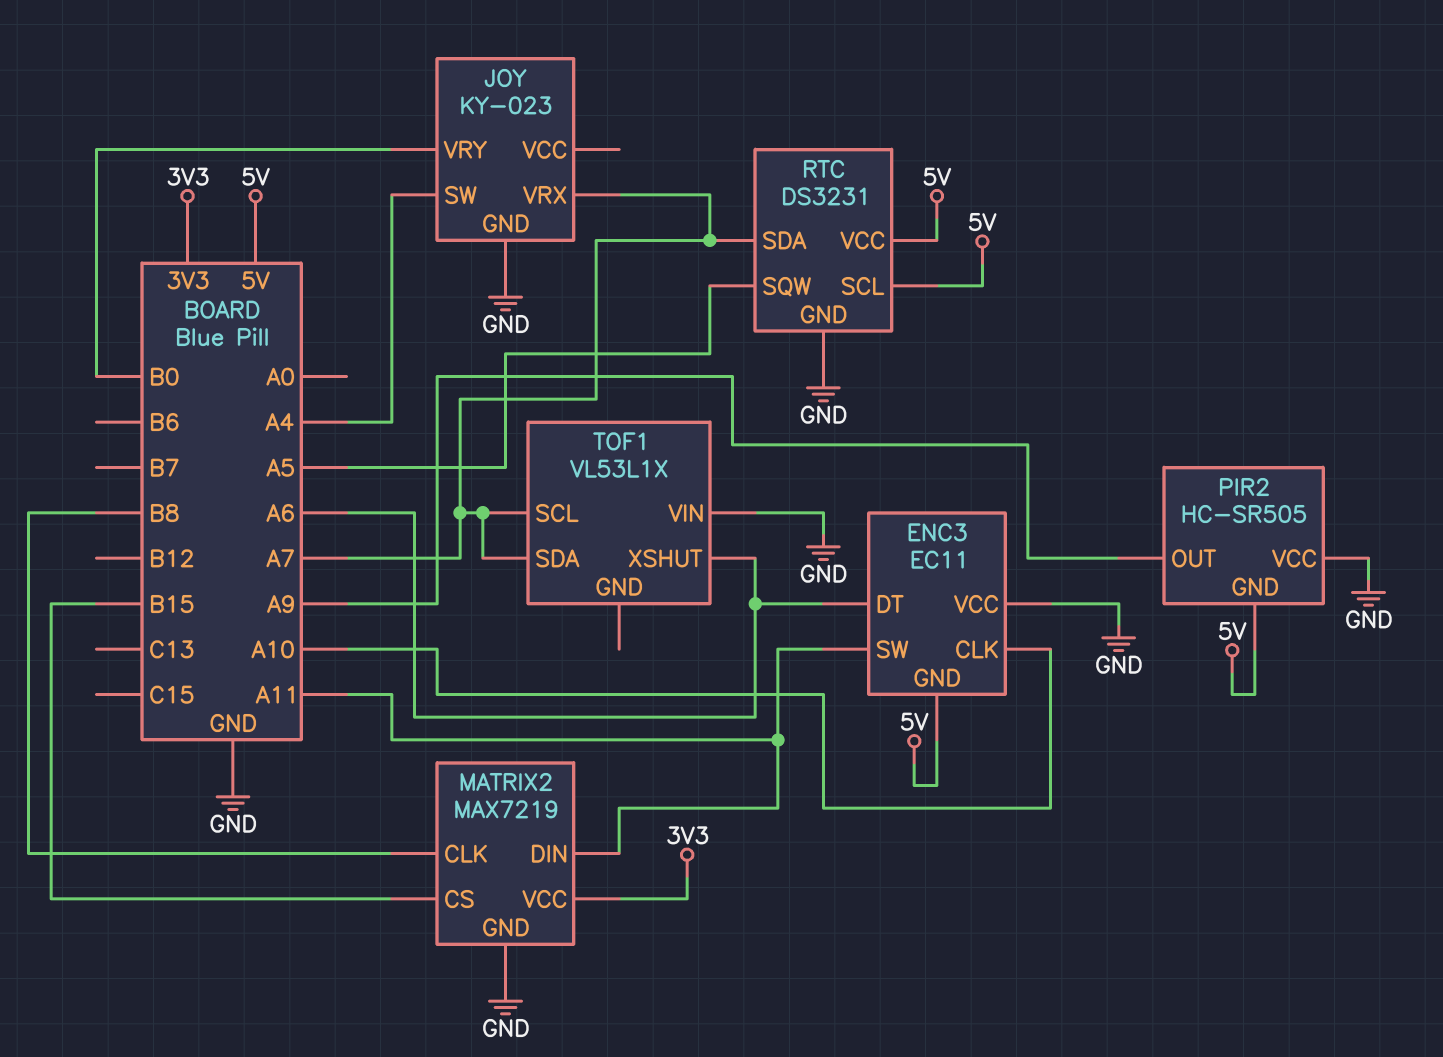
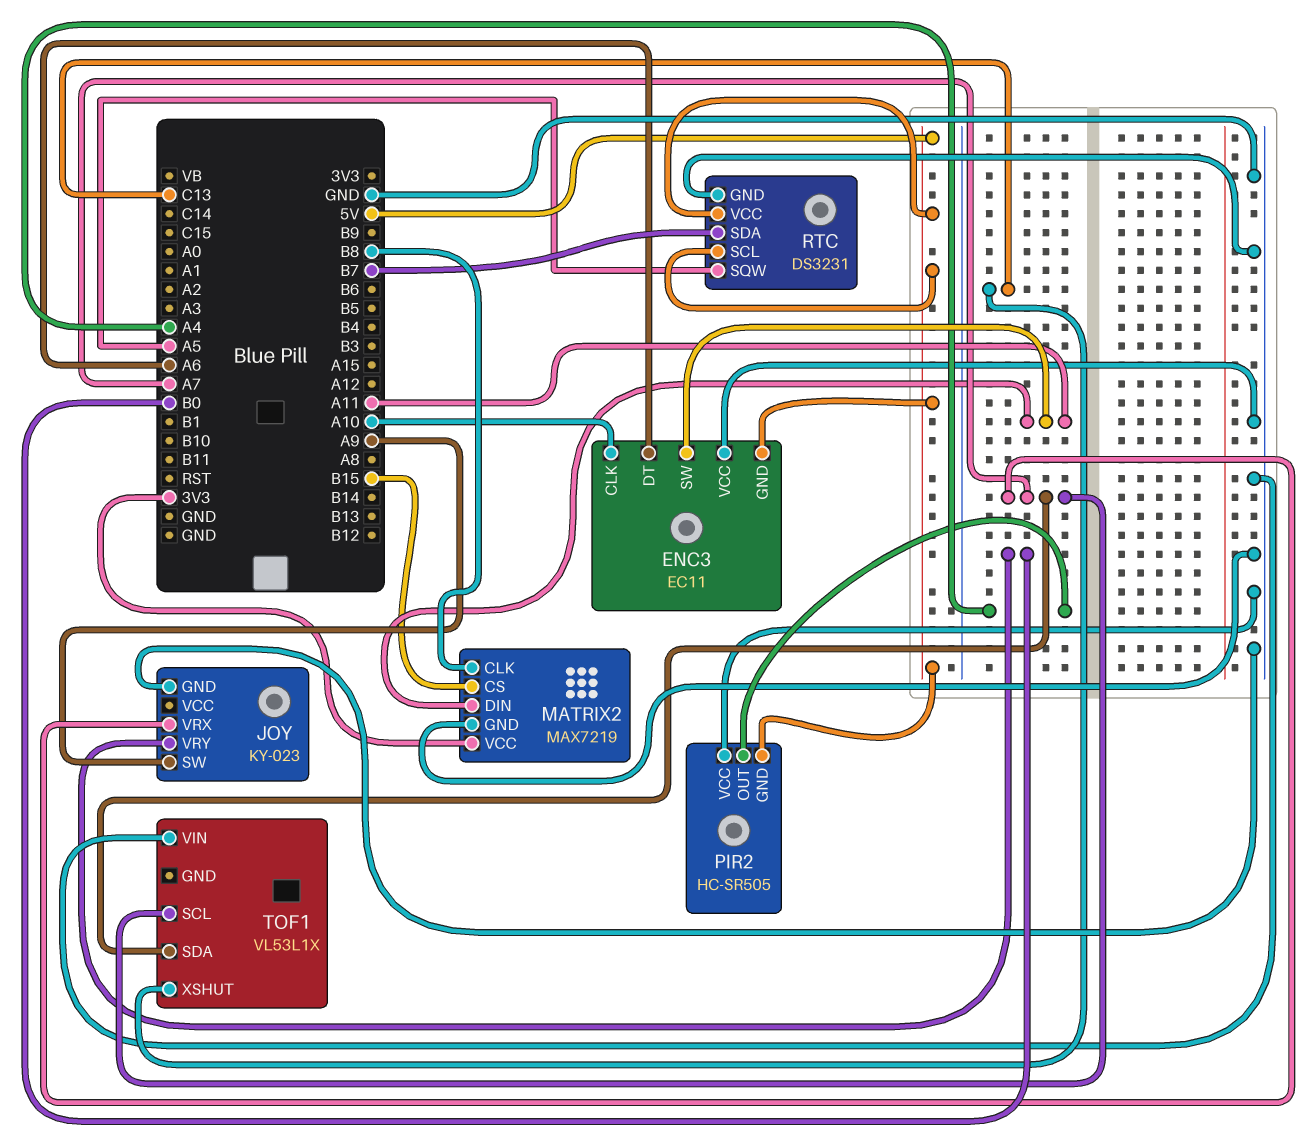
JOY pin SW: A4 -> A9
PIR2 pin OUT: A9 -> A4
RTC pin SDA: A7 -> B7
TOF1 pin XSHUT: A6 -> C13

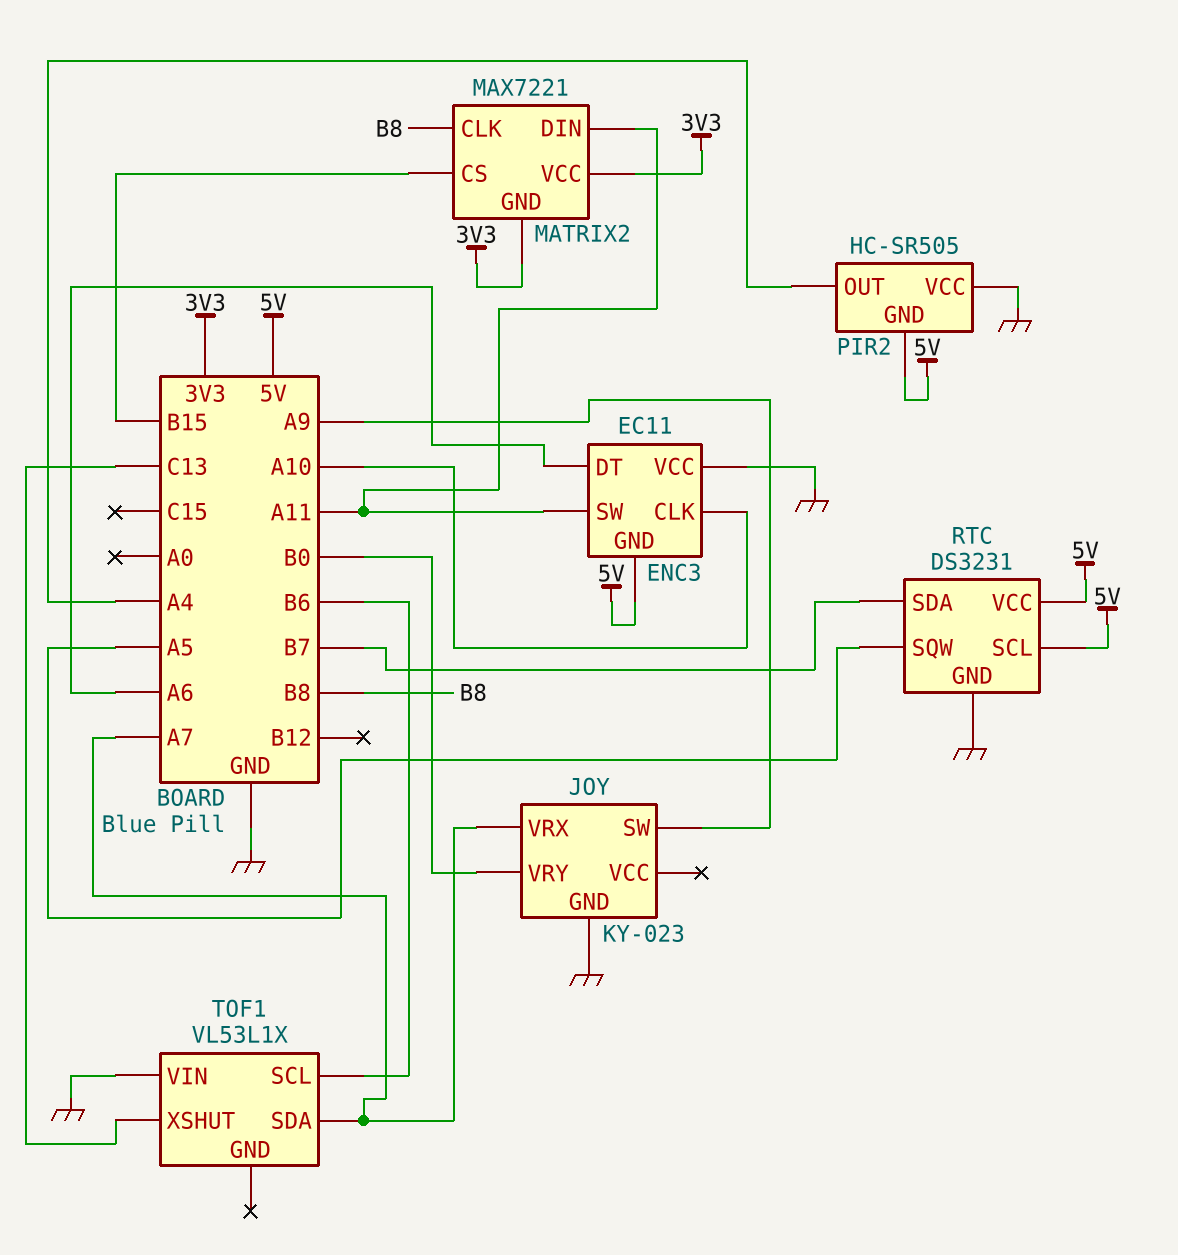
MATRIX2: MAX7219 -> MAX7221
MATRIX2 pin GND: GND -> 3V3
TOF1 pin SCL: A7 -> B6

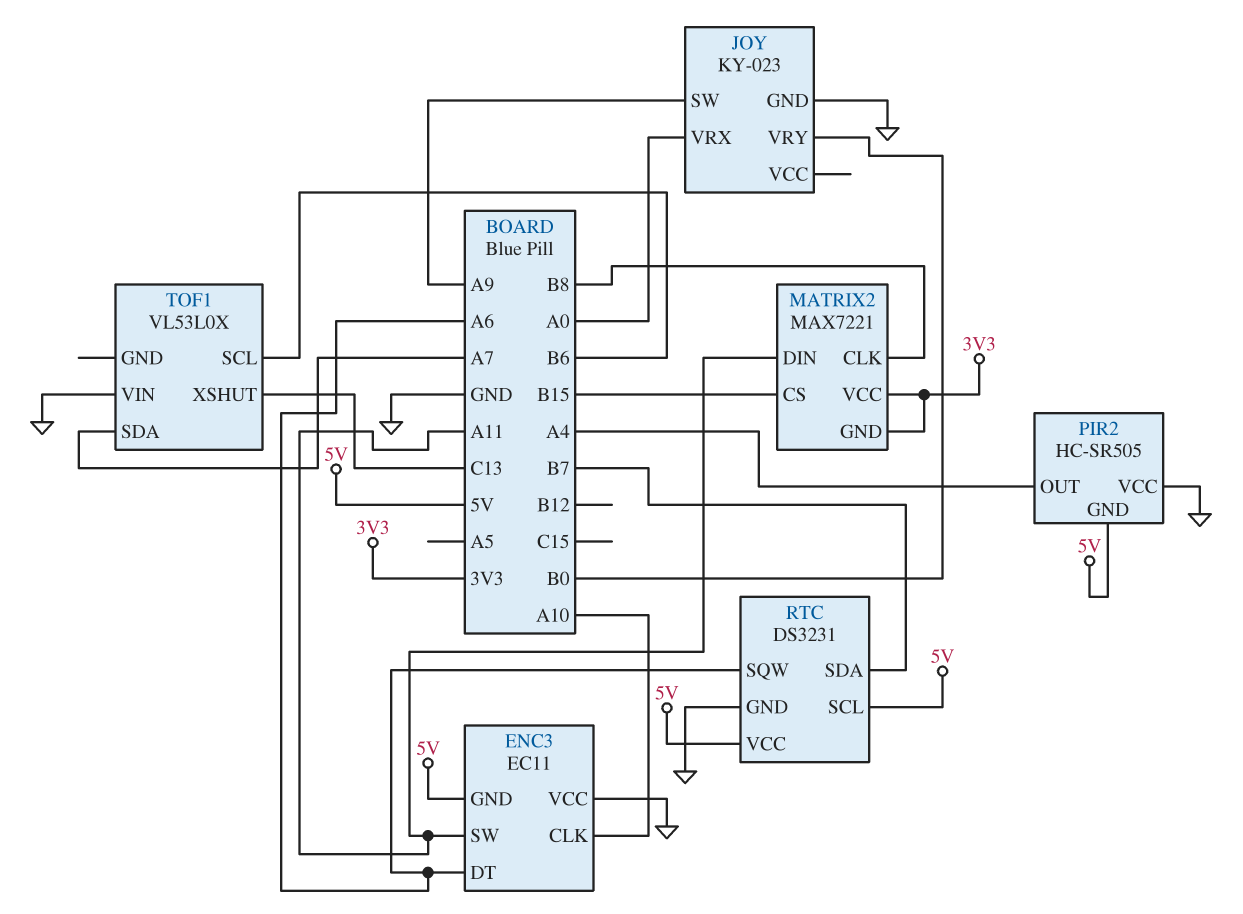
JOY pin VRX: A7 -> A0
RTC pin SQW: A5 -> A6
TOF1: VL53L1X -> VL53L0X

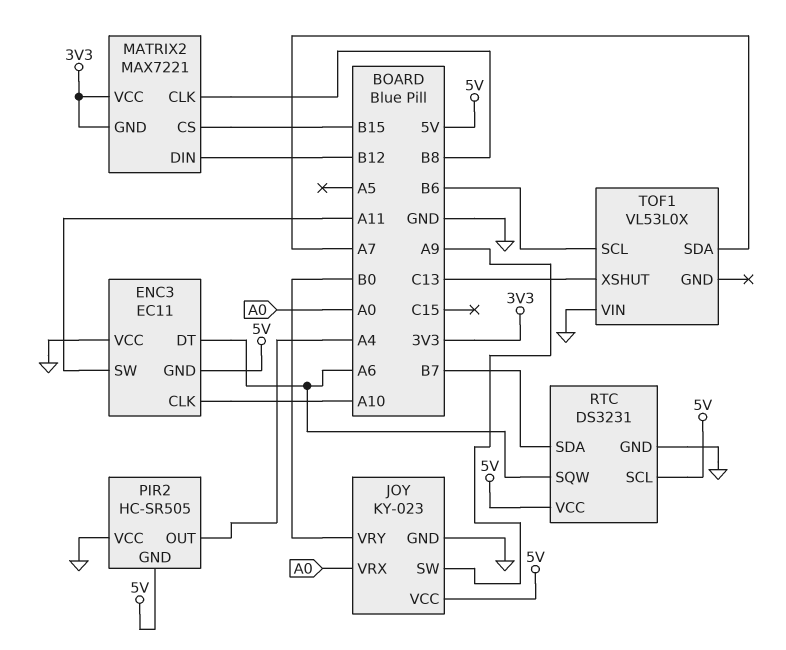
JOY pin VCC: none -> 5V
MATRIX2 pin DIN: A11 -> B12

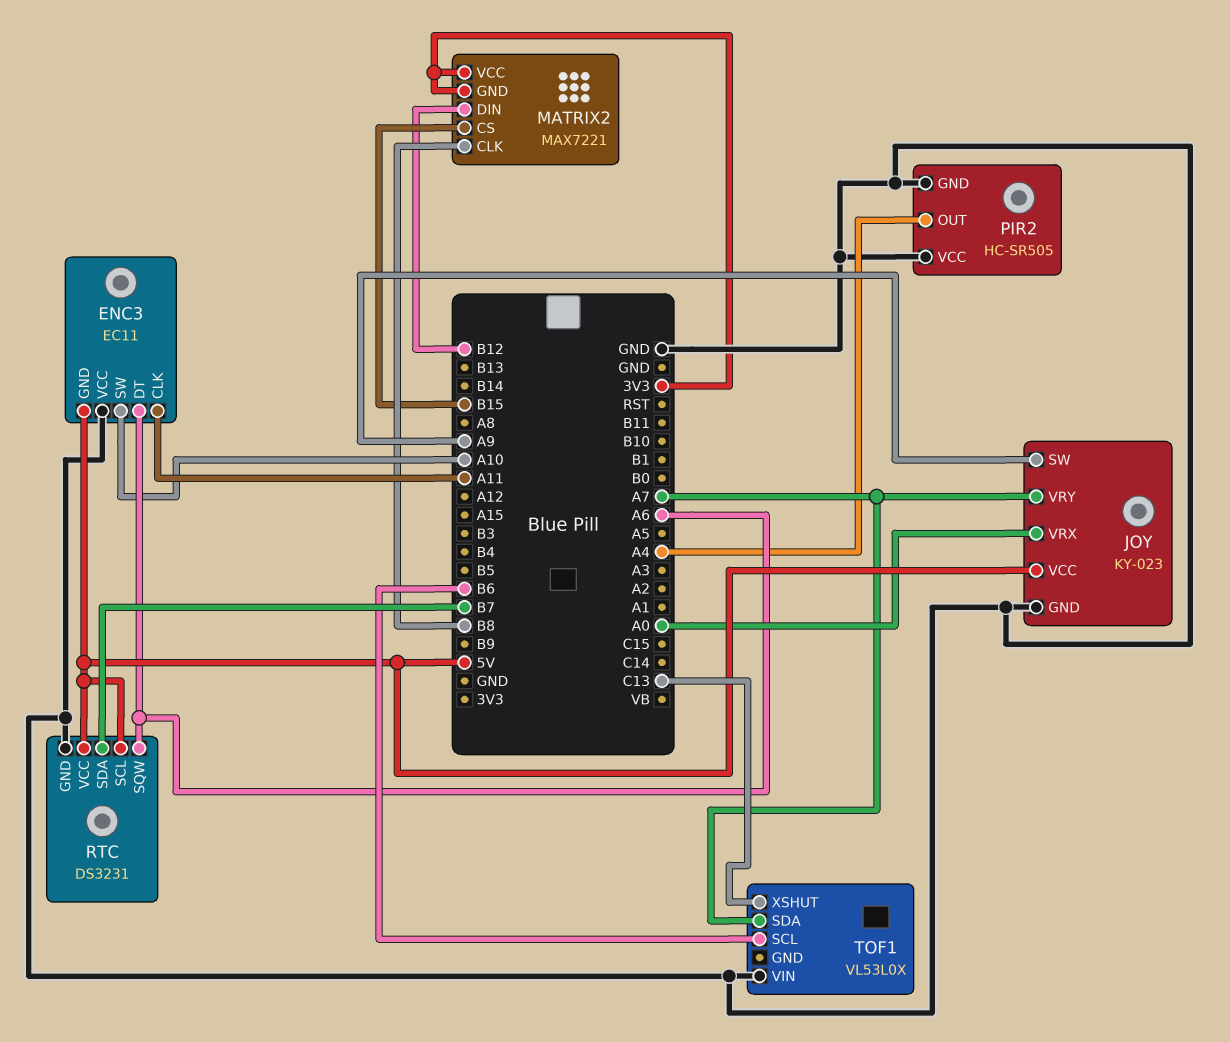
ENC3 pin CLK: A10 -> A11
ENC3 pin SW: A11 -> A10
JOY pin VRY: B0 -> A7
PIR2 pin GND: 5V -> GND

